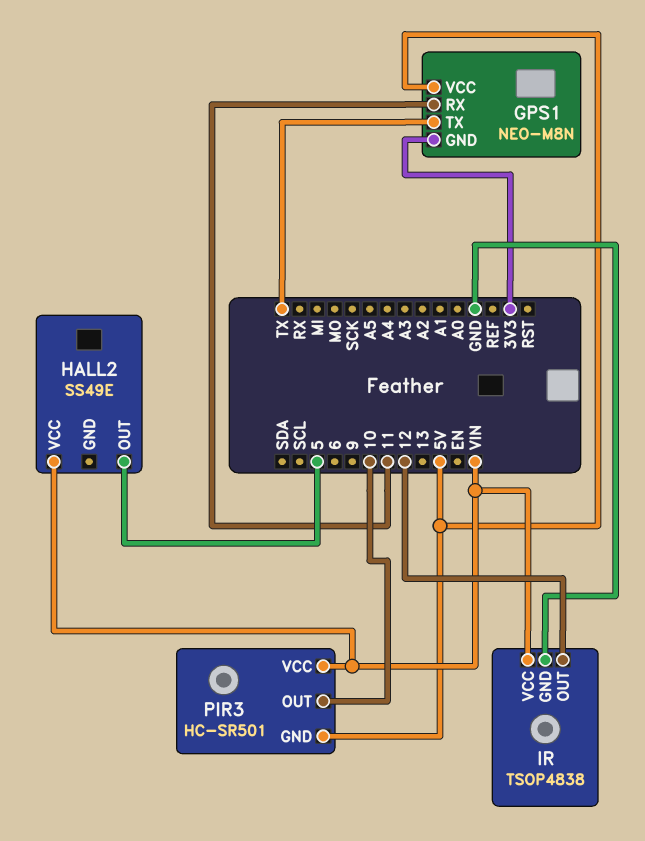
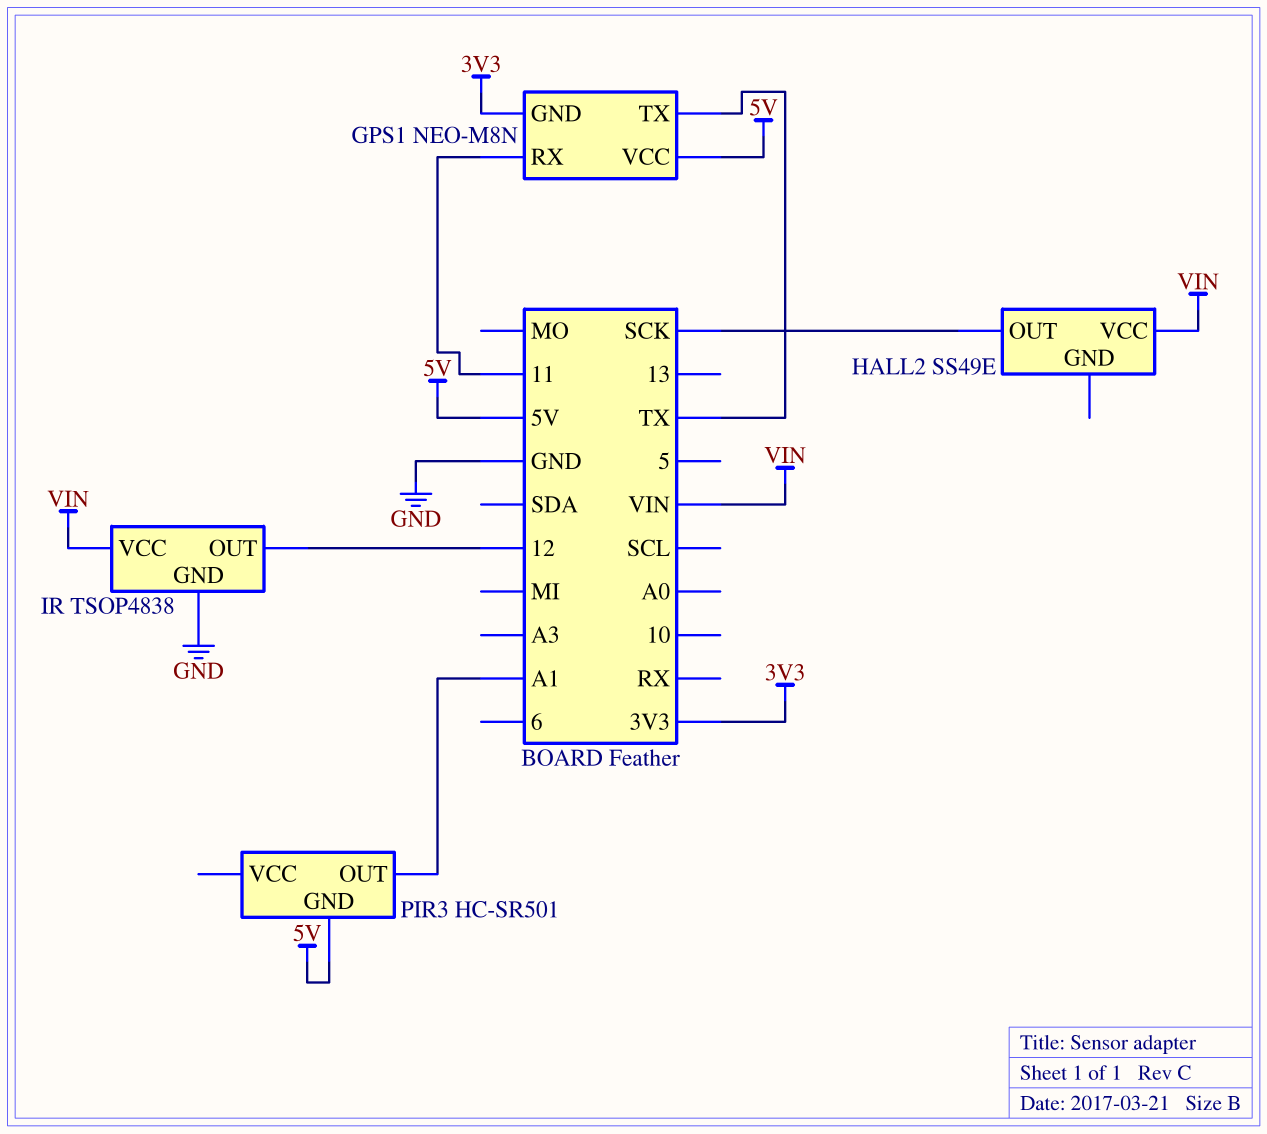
HALL2 pin OUT: 5 -> SCK
PIR3 pin OUT: 10 -> A1
PIR3 pin VCC: VIN -> none

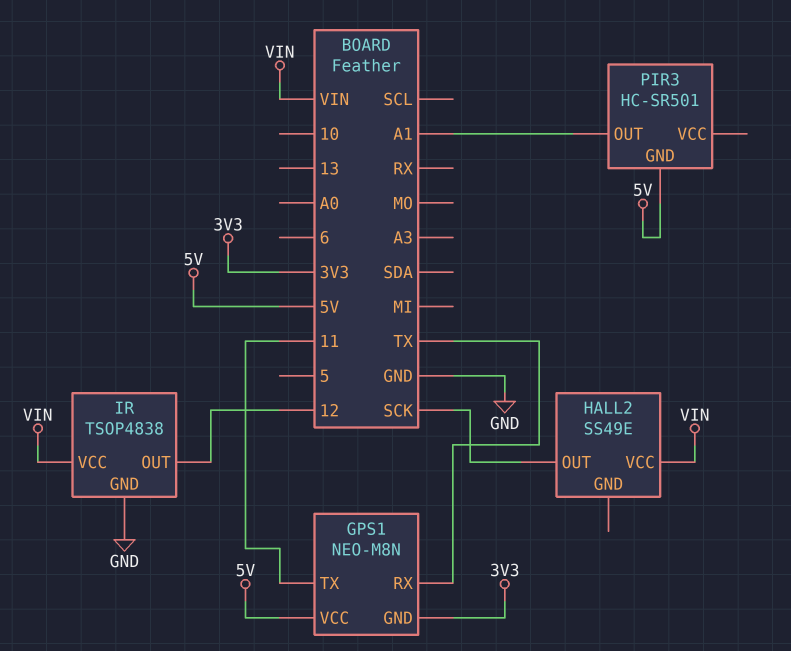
GPS1 pin RX: 11 -> TX
GPS1 pin TX: TX -> 11

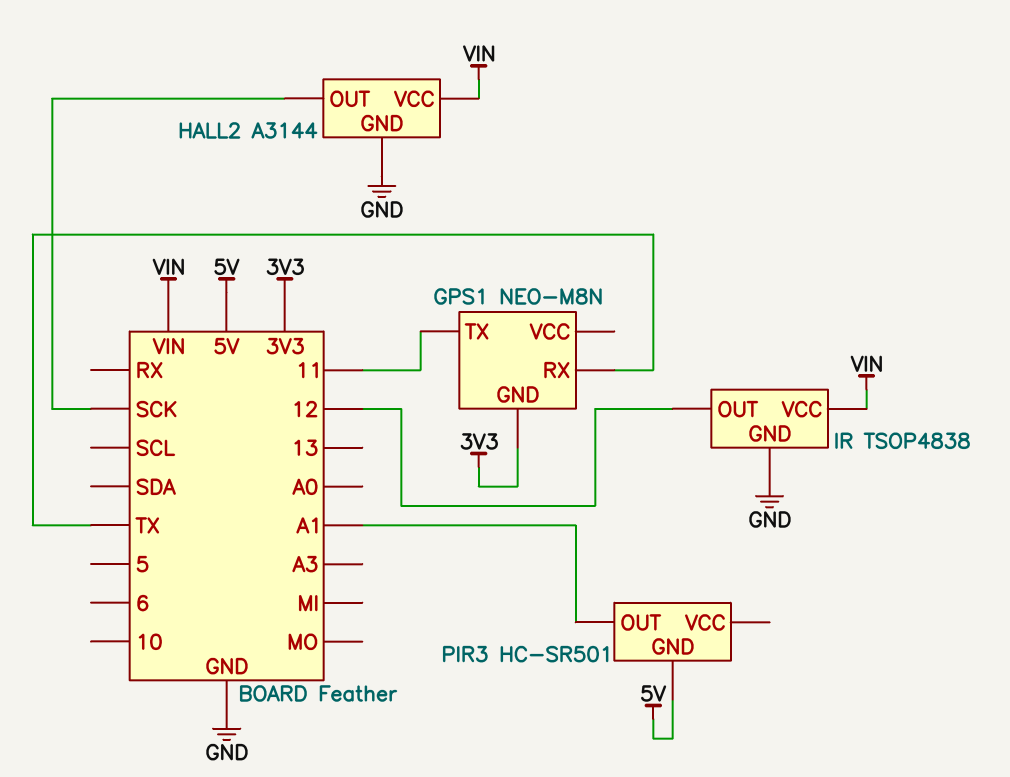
GPS1 pin VCC: 5V -> none
HALL2: SS49E -> A3144
HALL2 pin GND: none -> GND

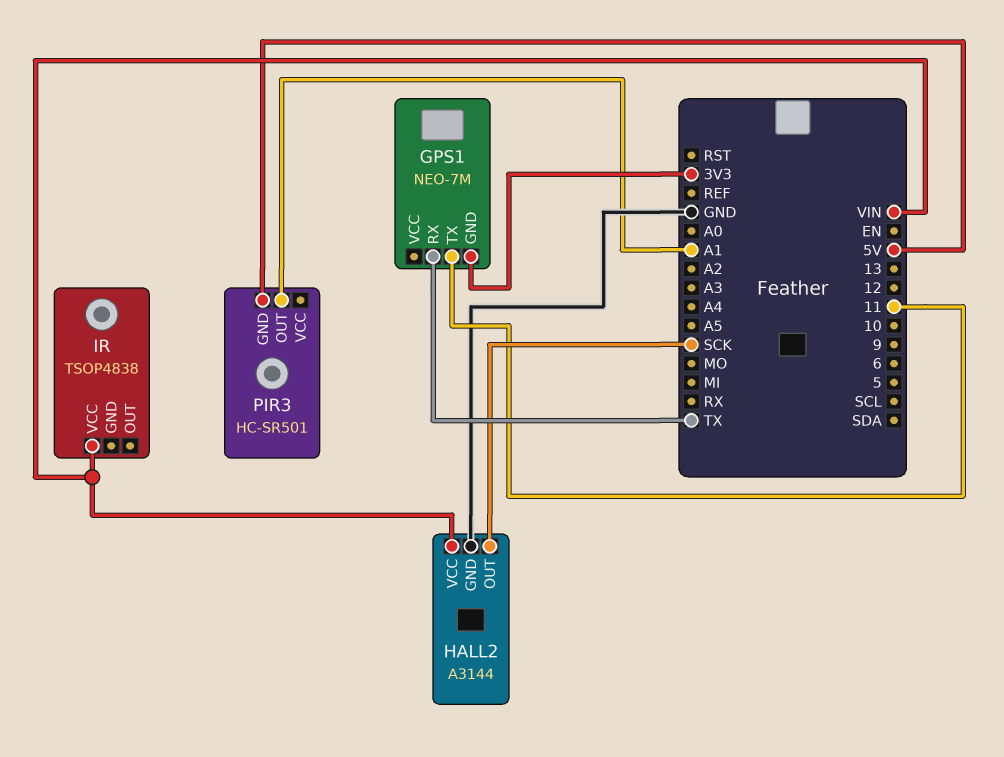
GPS1: NEO-M8N -> NEO-7M
IR pin GND: GND -> none
IR pin OUT: 12 -> none

